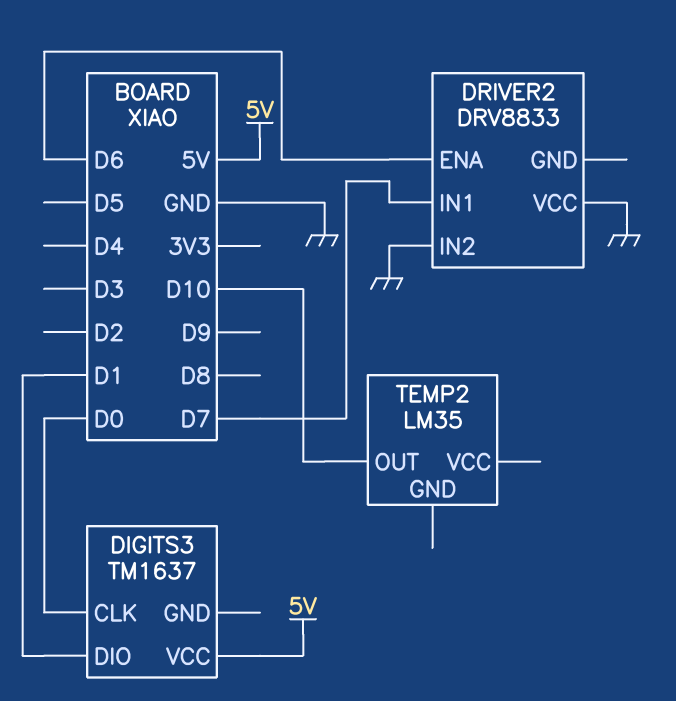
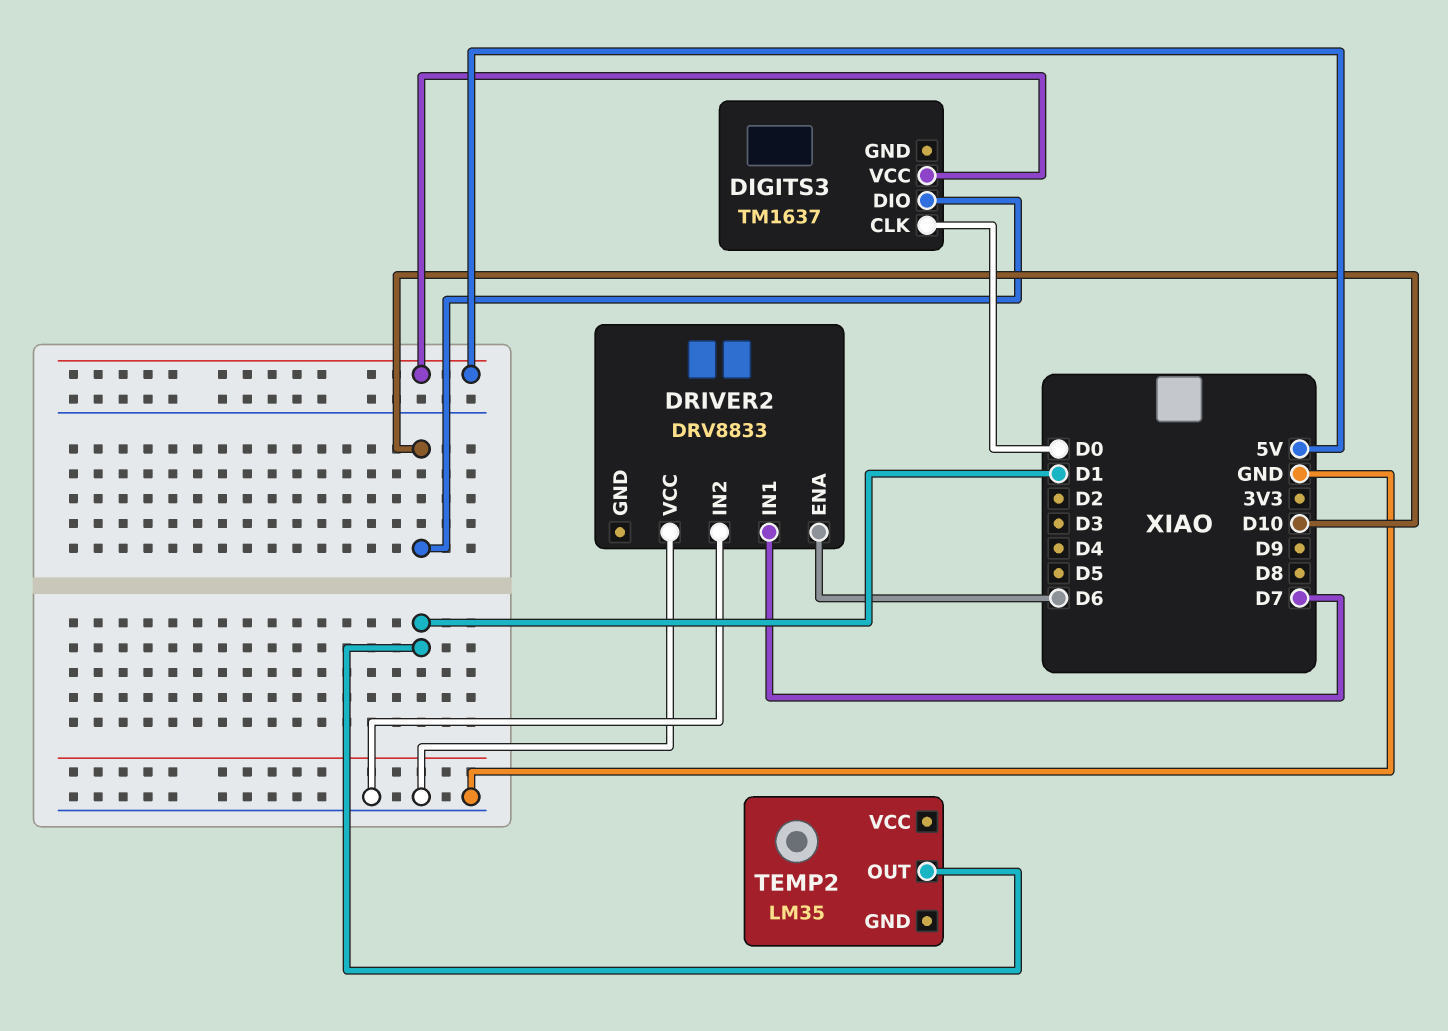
DIGITS3 pin DIO: D1 -> D10
TEMP2 pin OUT: D10 -> D1

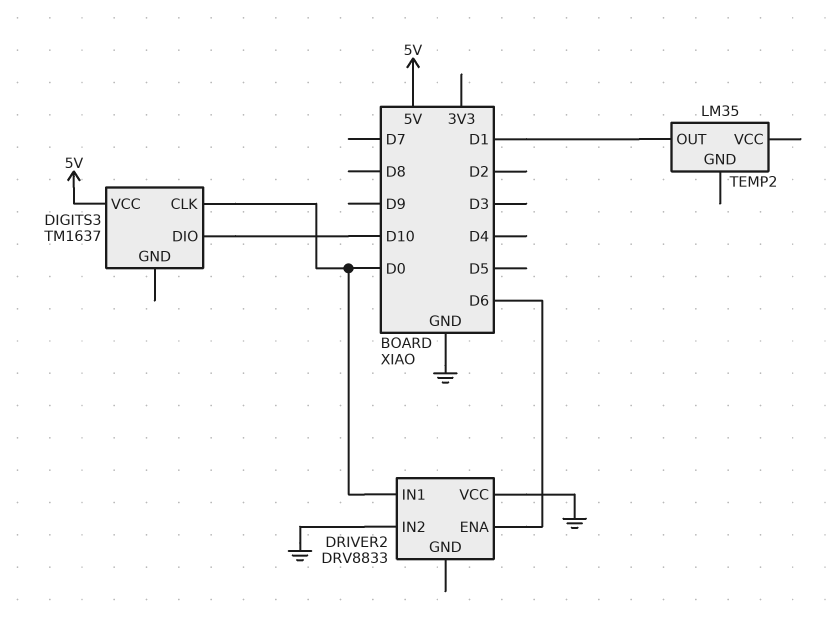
DRIVER2 pin IN1: D7 -> D0

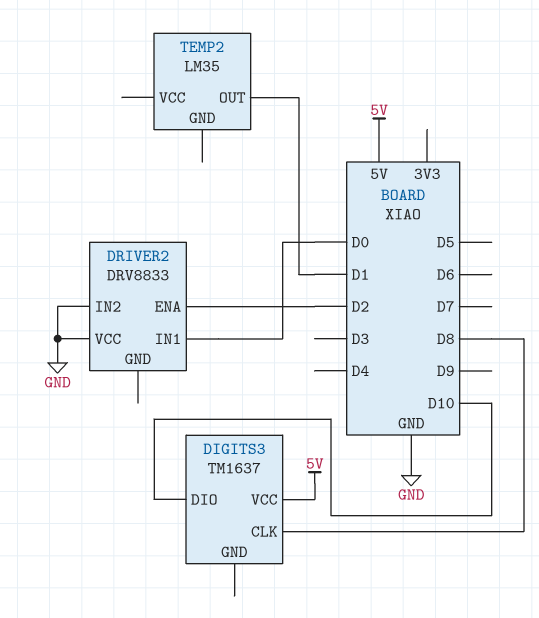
DIGITS3 pin CLK: D0 -> D8
DRIVER2 pin ENA: D6 -> D2

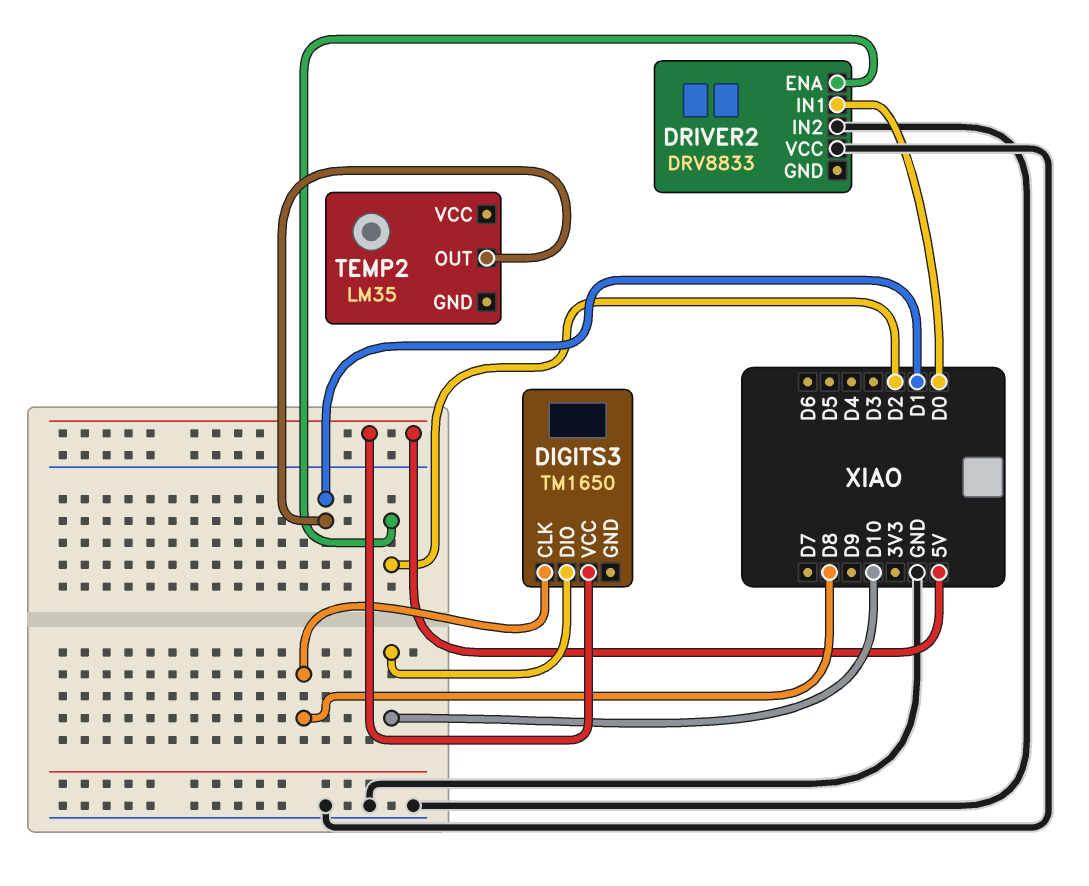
DIGITS3: TM1637 -> TM1650

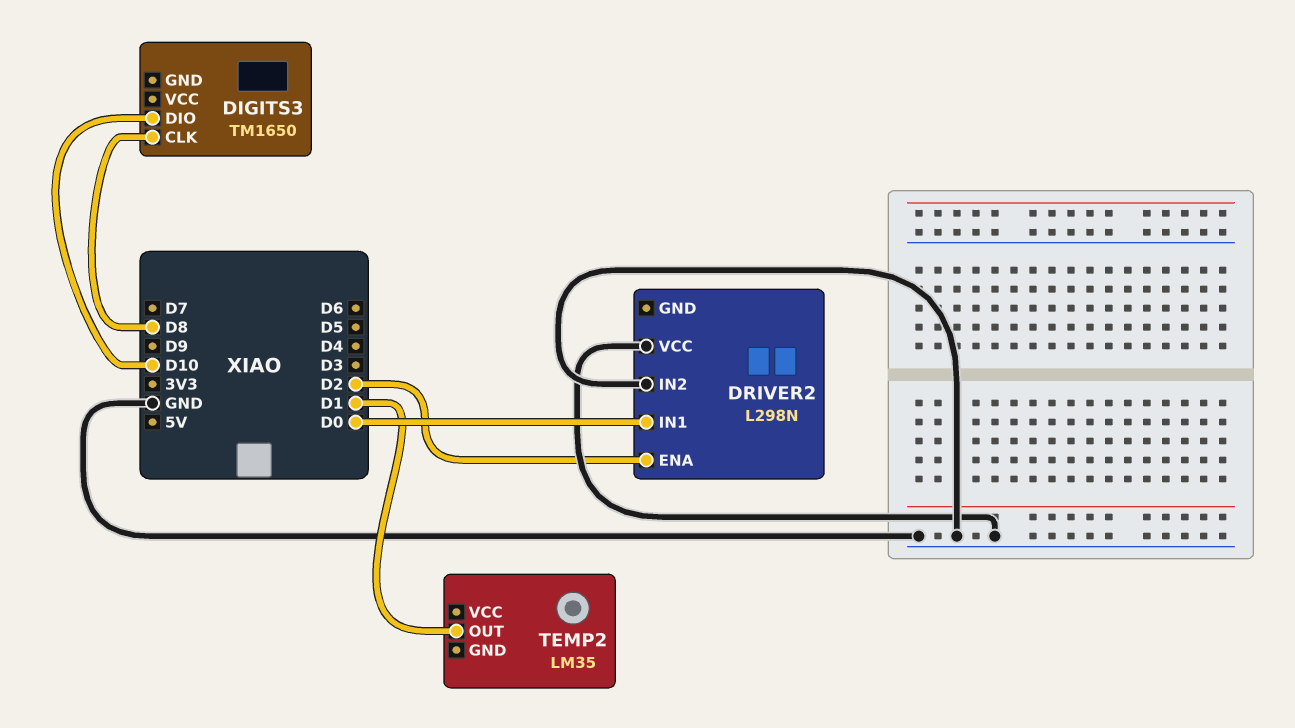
DIGITS3 pin VCC: 5V -> none
DRIVER2: DRV8833 -> L298N

